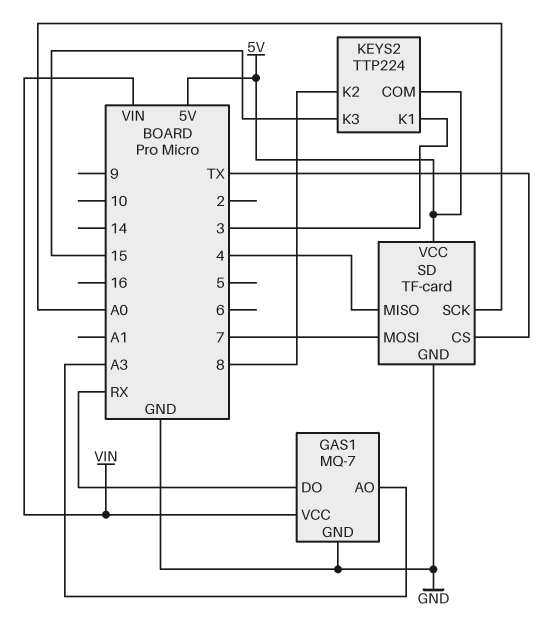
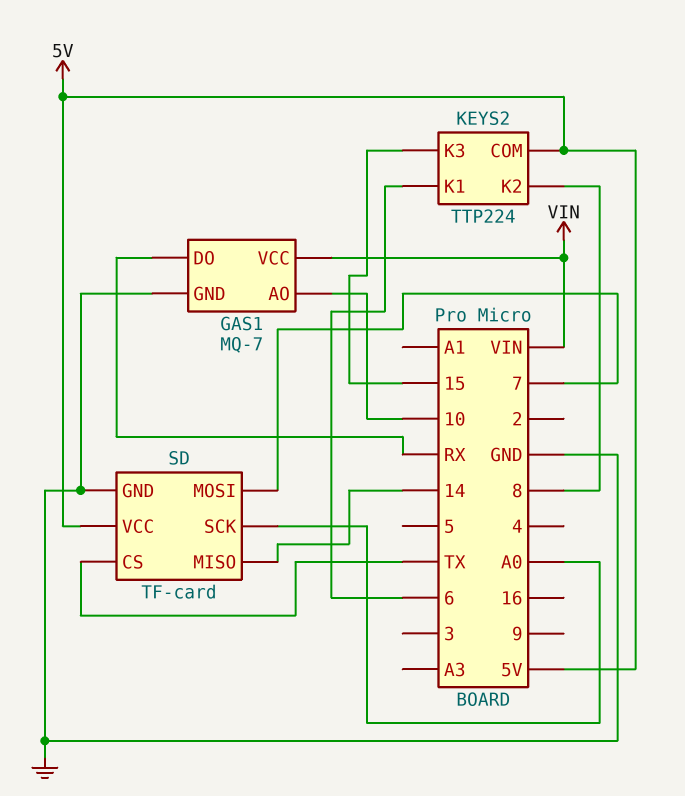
GAS1 pin AO: A3 -> 10
KEYS2 pin K1: 3 -> 6
SD pin MISO: 4 -> 14

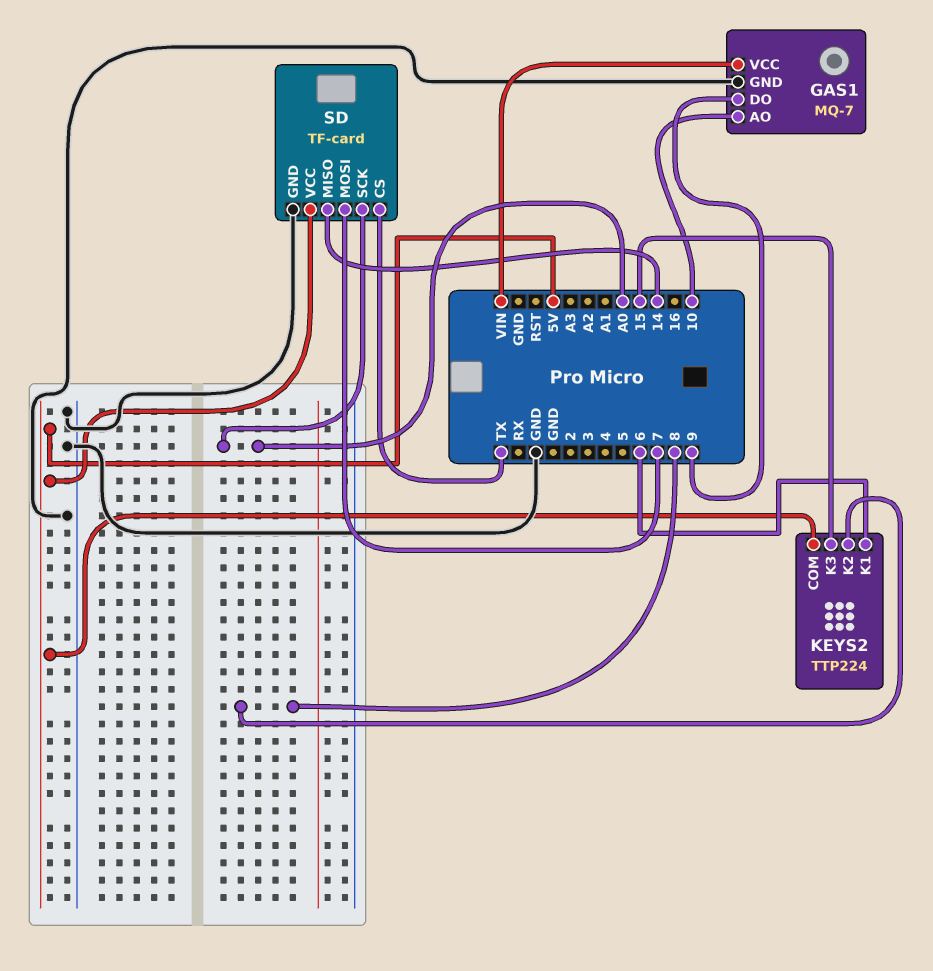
GAS1 pin DO: RX -> 9

